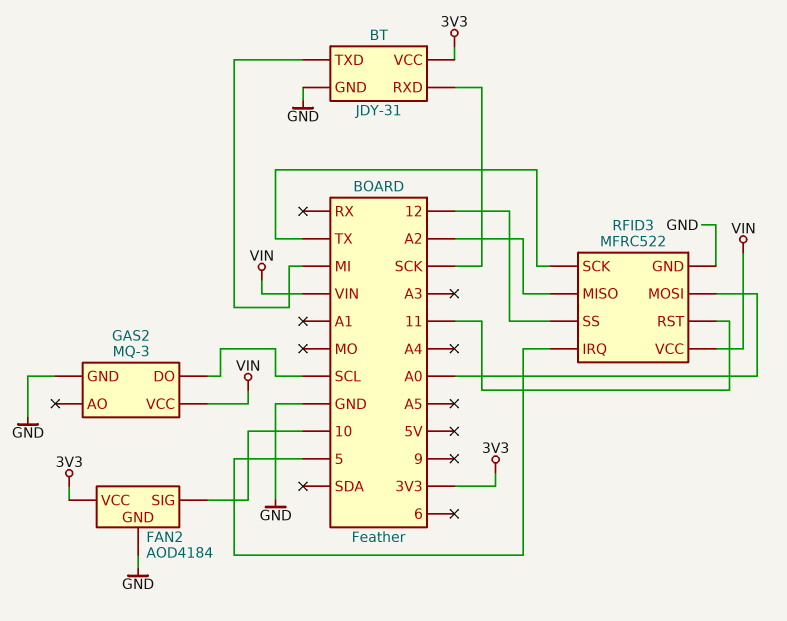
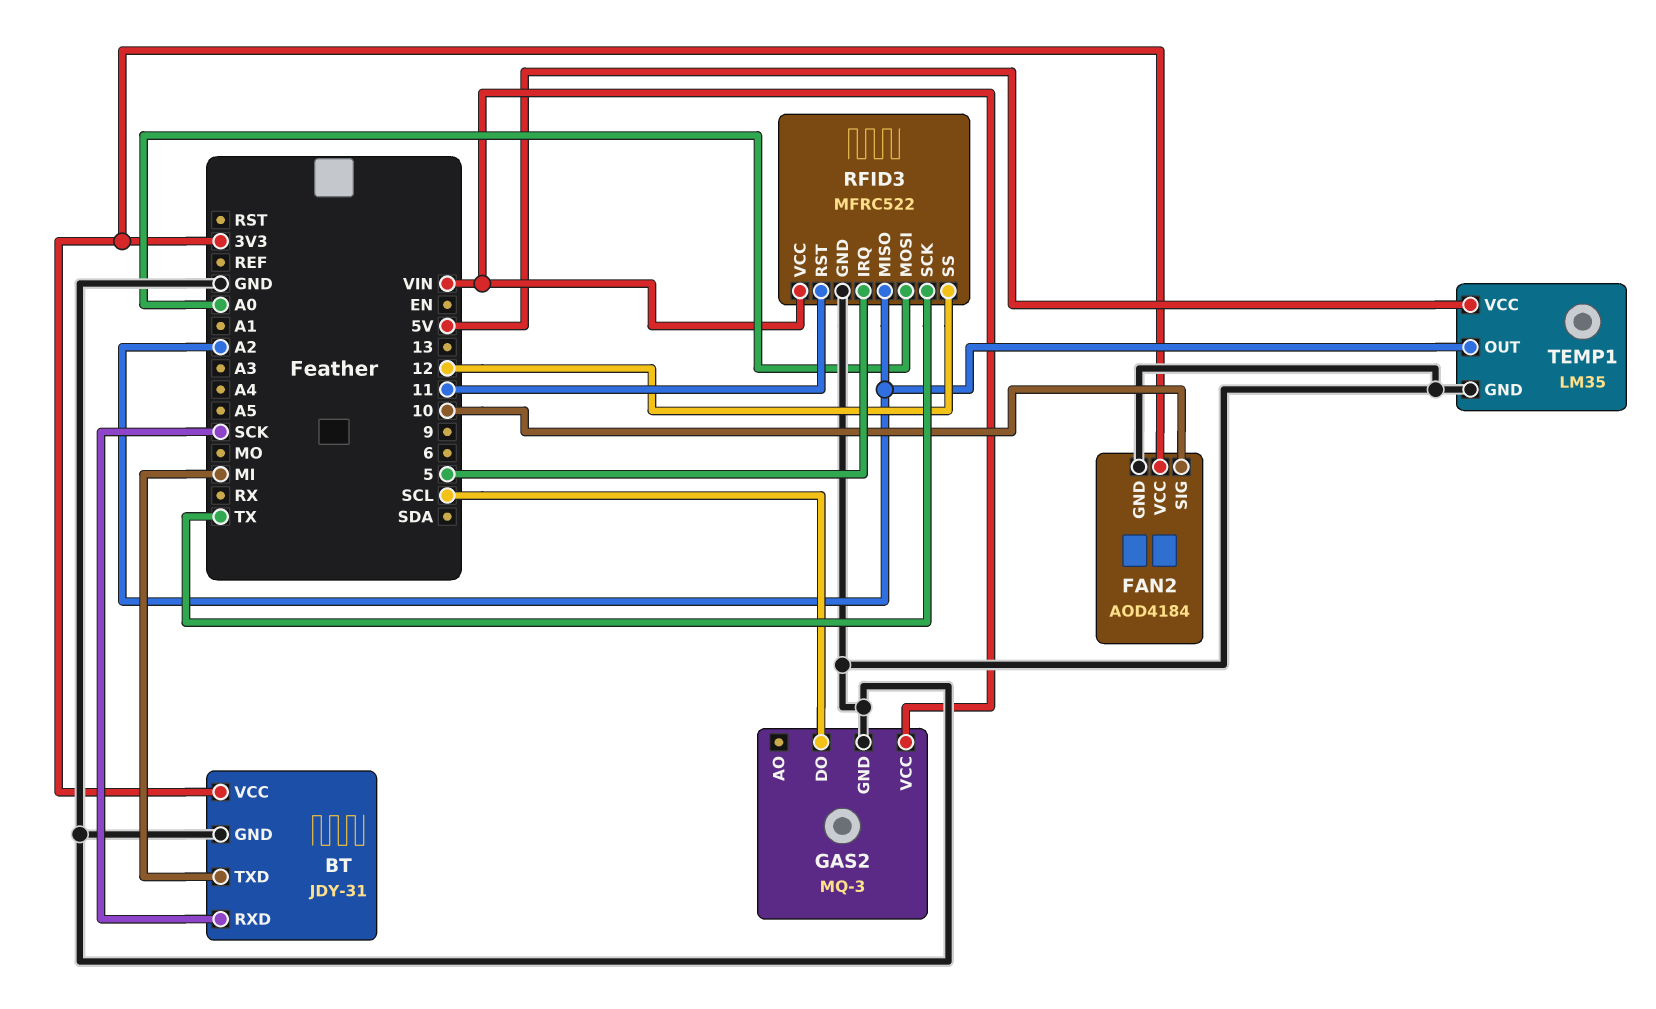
TEMP1: none -> LM35
TEMP1 pin GND: none -> GND
TEMP1 pin OUT: none -> A2
TEMP1 pin VCC: none -> 5V

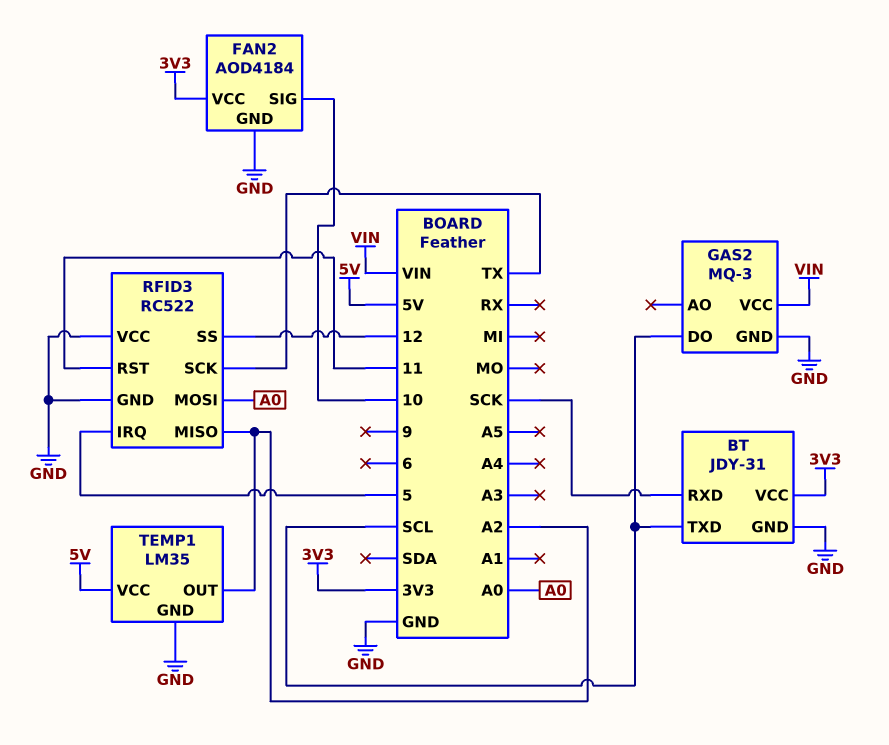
BT pin TXD: MI -> SCL
RFID3: MFRC522 -> RC522
RFID3 pin VCC: VIN -> GND

